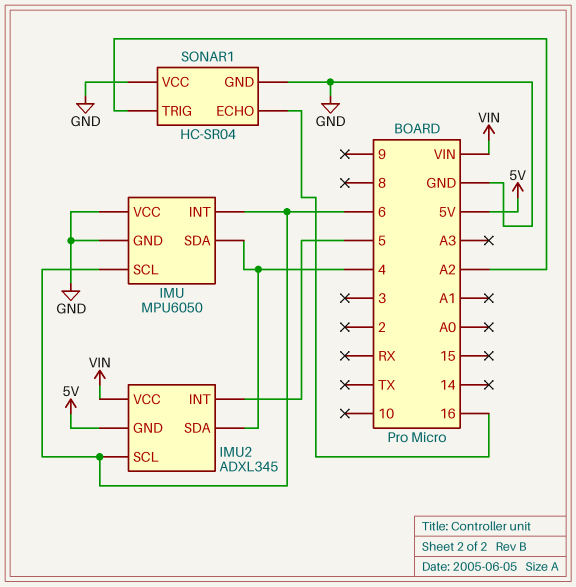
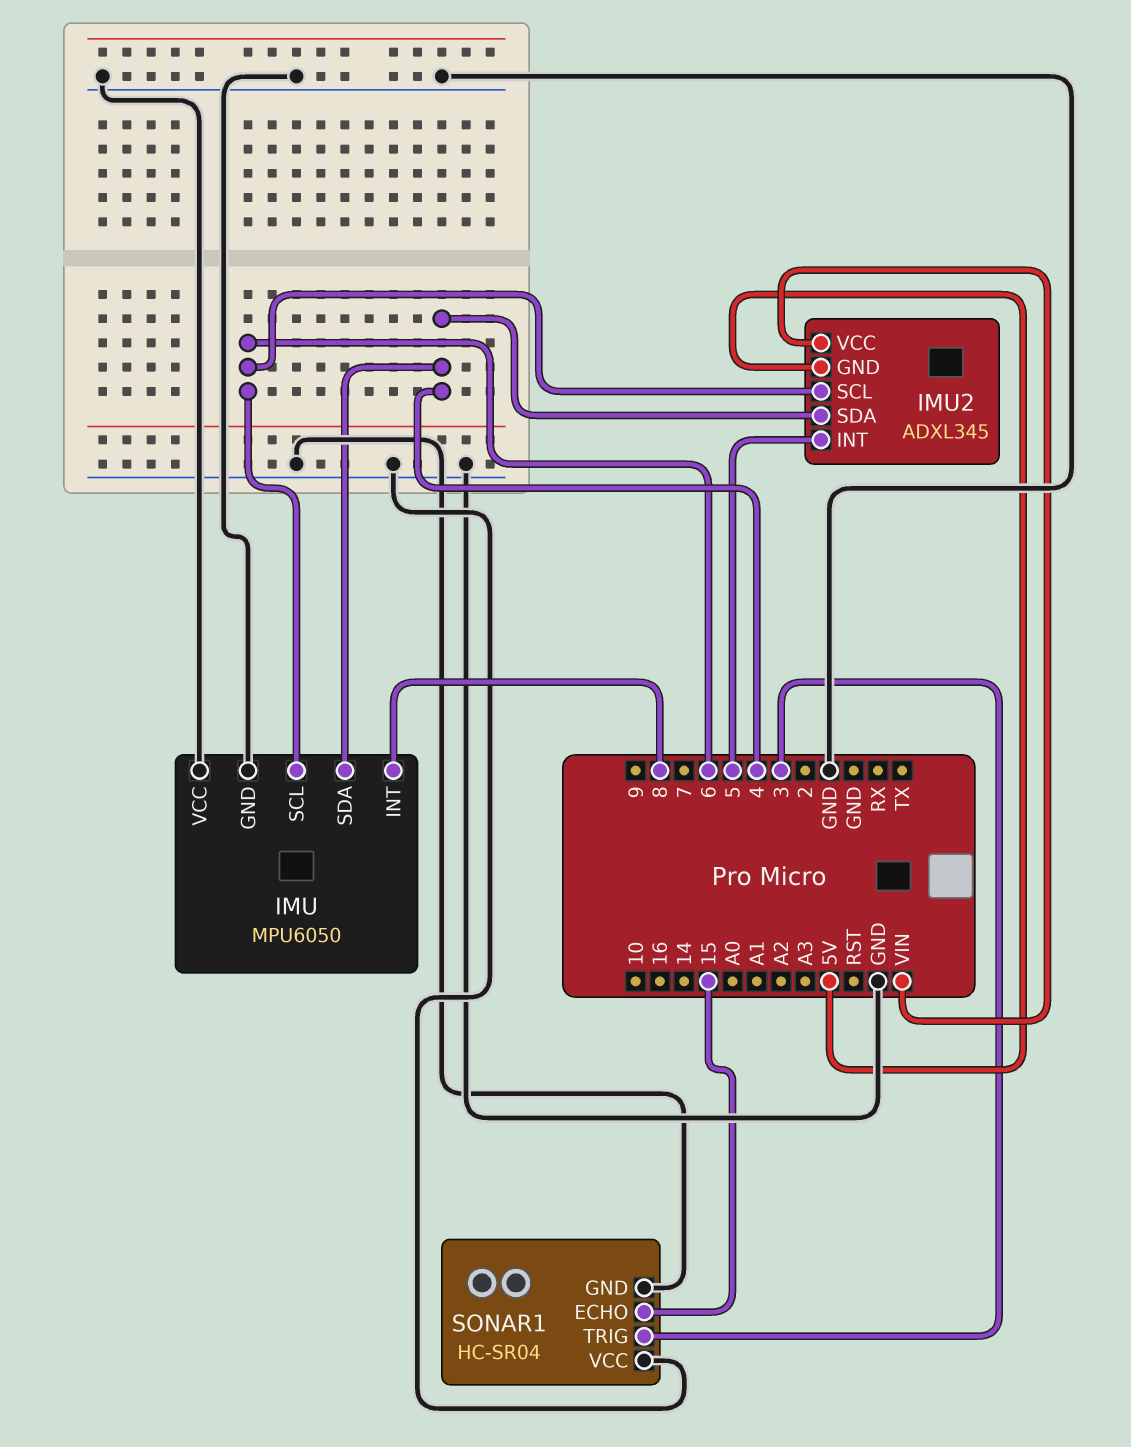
IMU pin INT: 6 -> 8
SONAR1 pin ECHO: 16 -> 15
SONAR1 pin TRIG: A2 -> 3

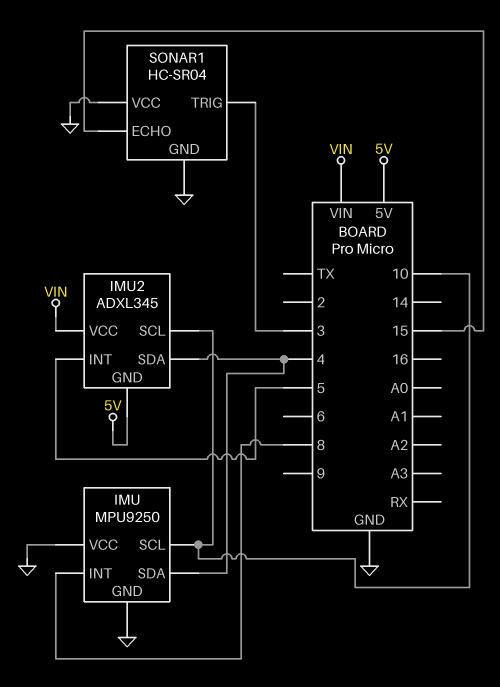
IMU: MPU6050 -> MPU9250
IMU pin SCL: 6 -> 10
IMU2 pin SCL: 6 -> 10

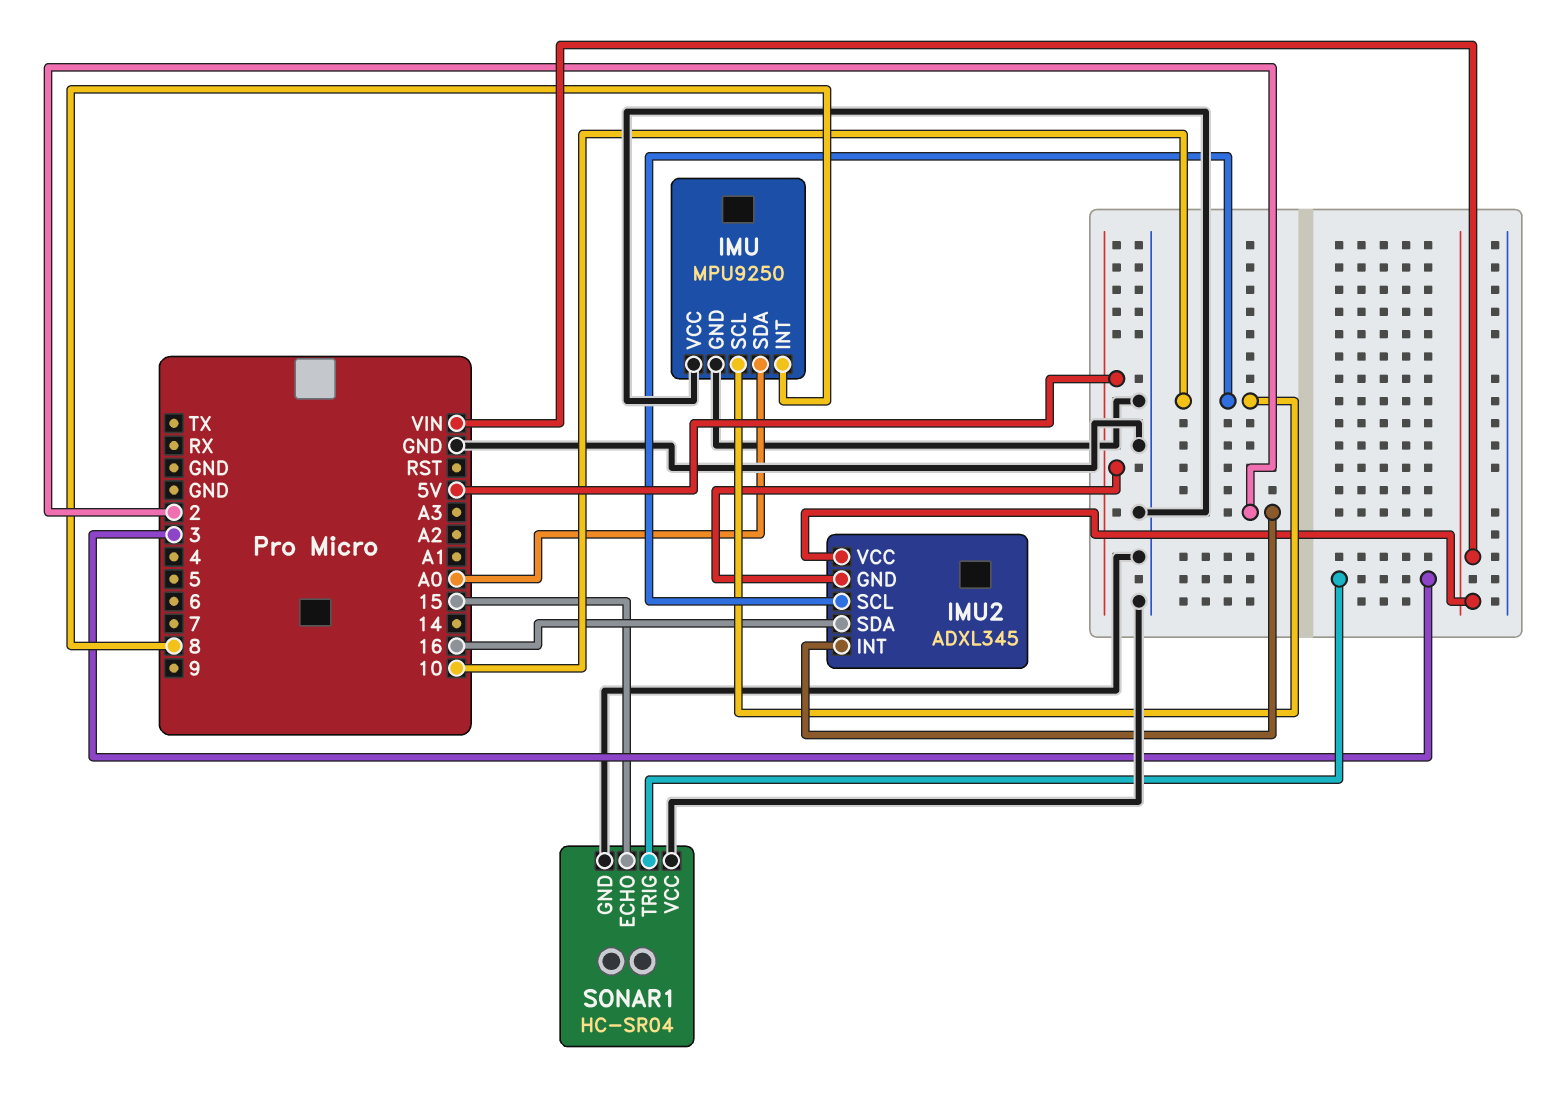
IMU pin SDA: 4 -> A0
IMU2 pin INT: 5 -> 2
IMU2 pin SDA: 4 -> 16

